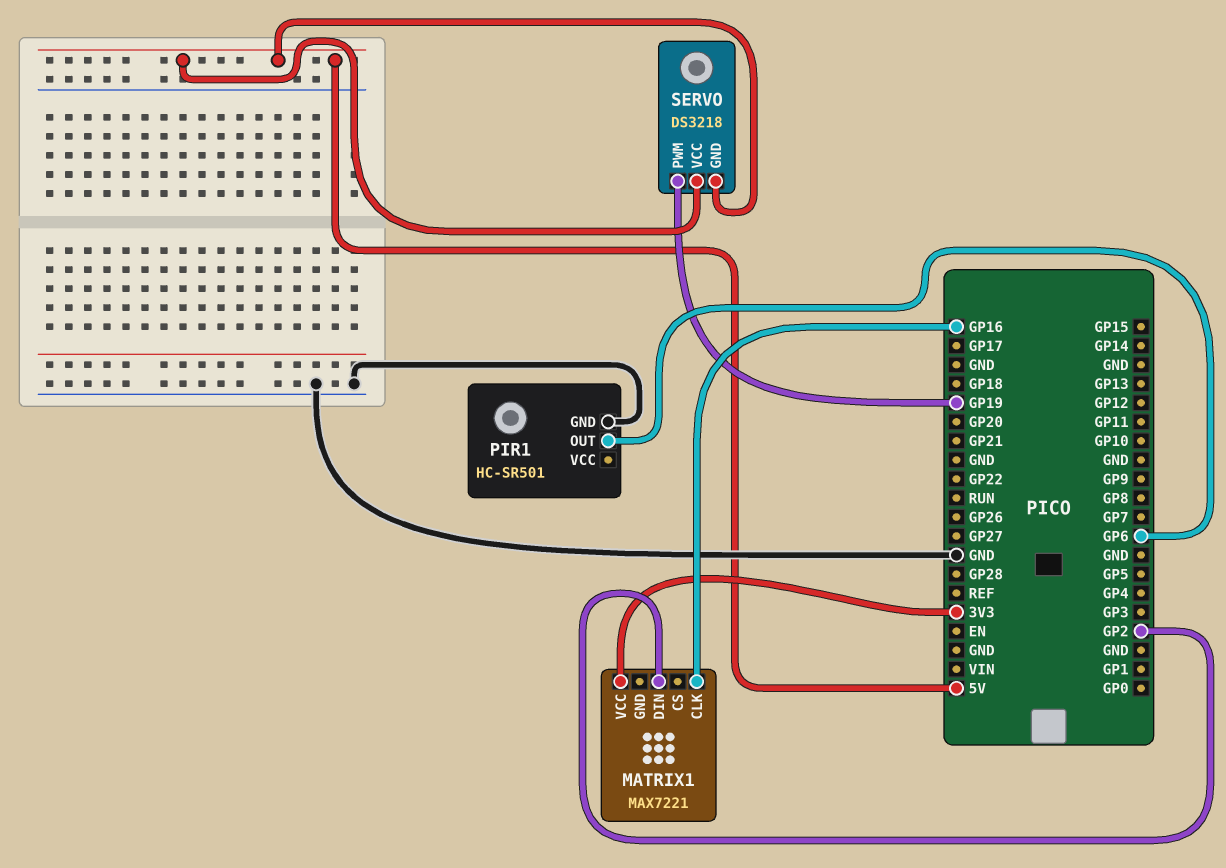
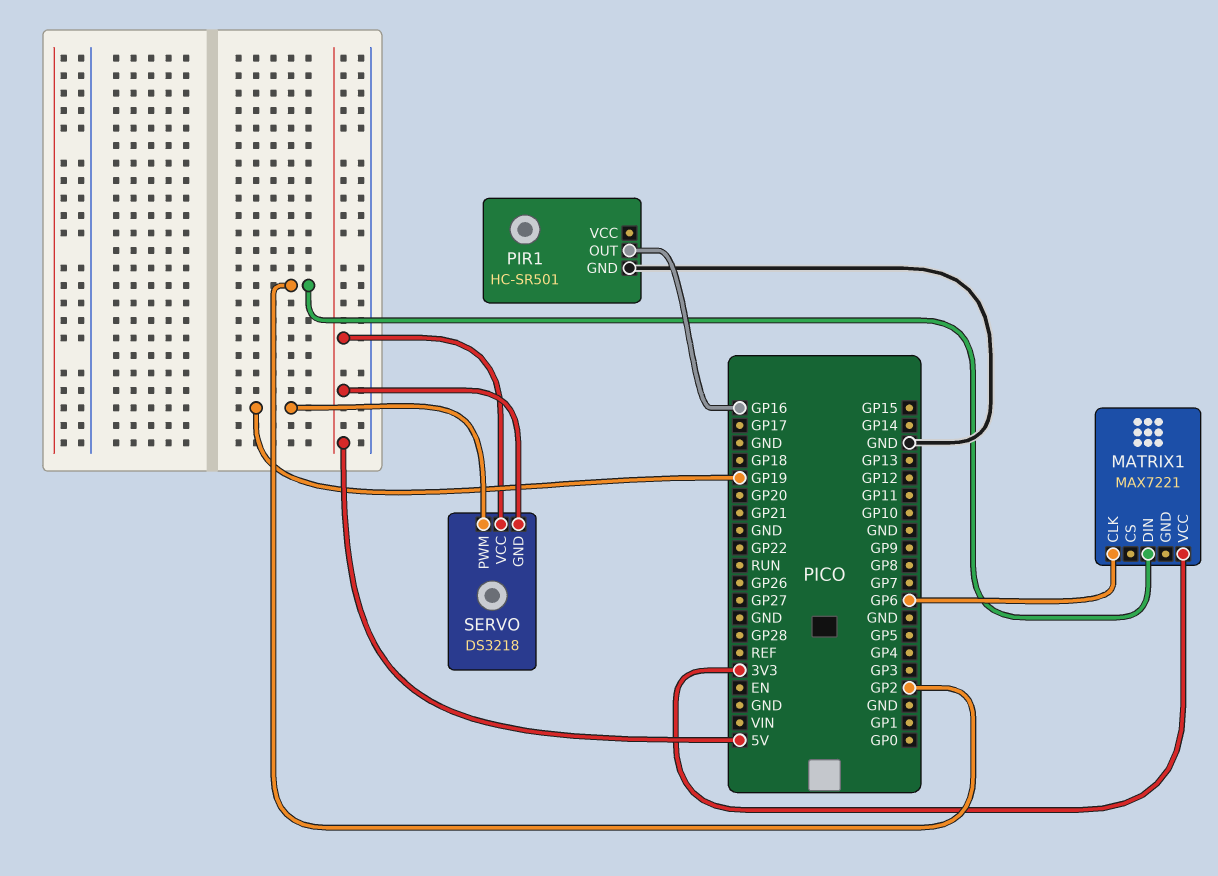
MATRIX1 pin CLK: GP16 -> GP6
PIR1 pin OUT: GP6 -> GP16

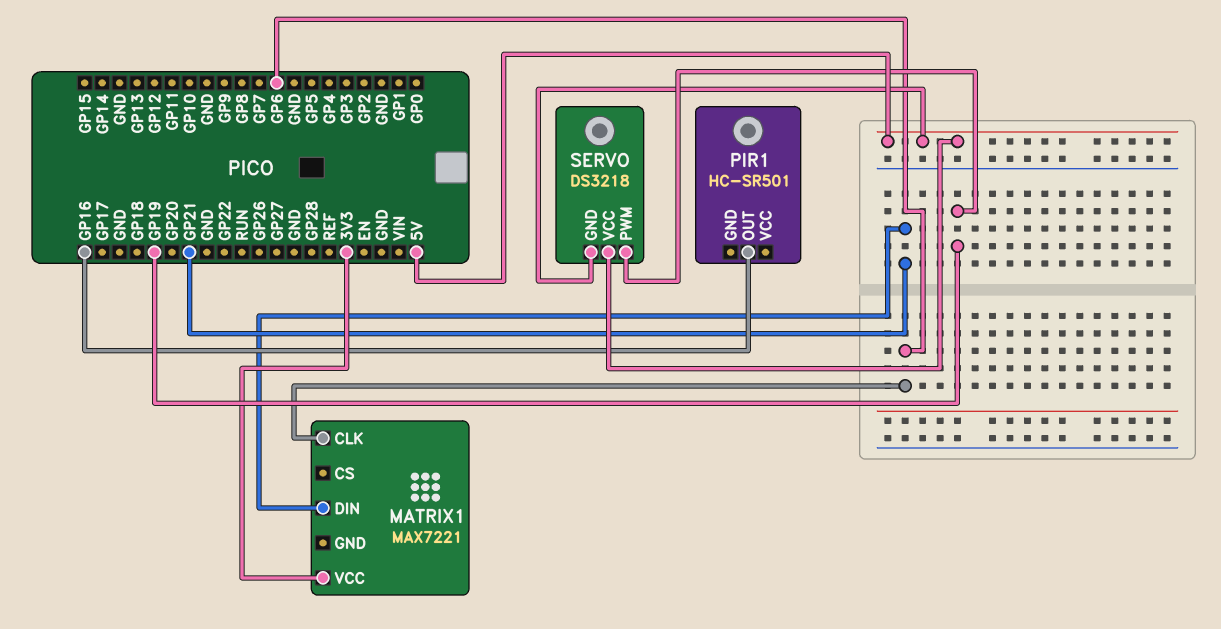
MATRIX1 pin DIN: GP2 -> GP21
PIR1 pin GND: GND -> none

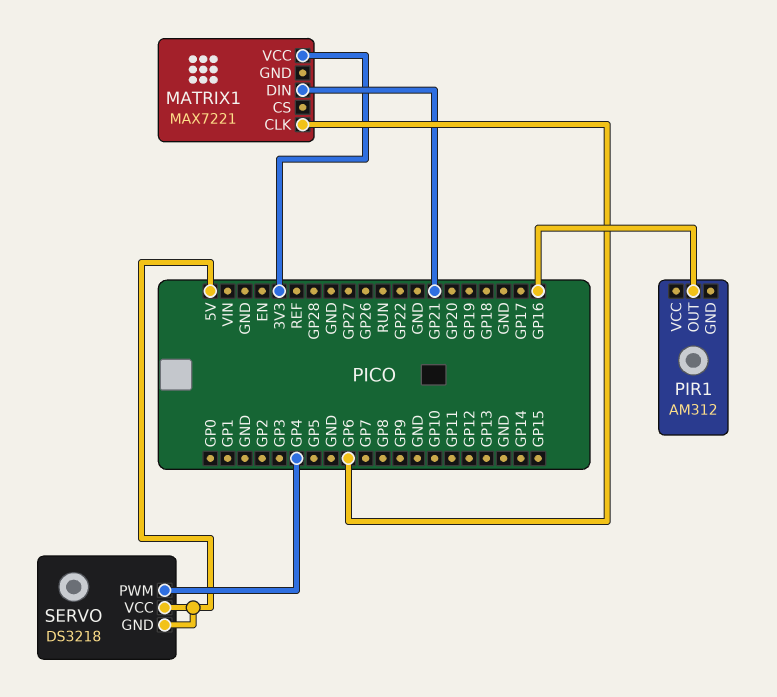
PIR1: HC-SR501 -> AM312
SERVO pin PWM: GP19 -> GP4

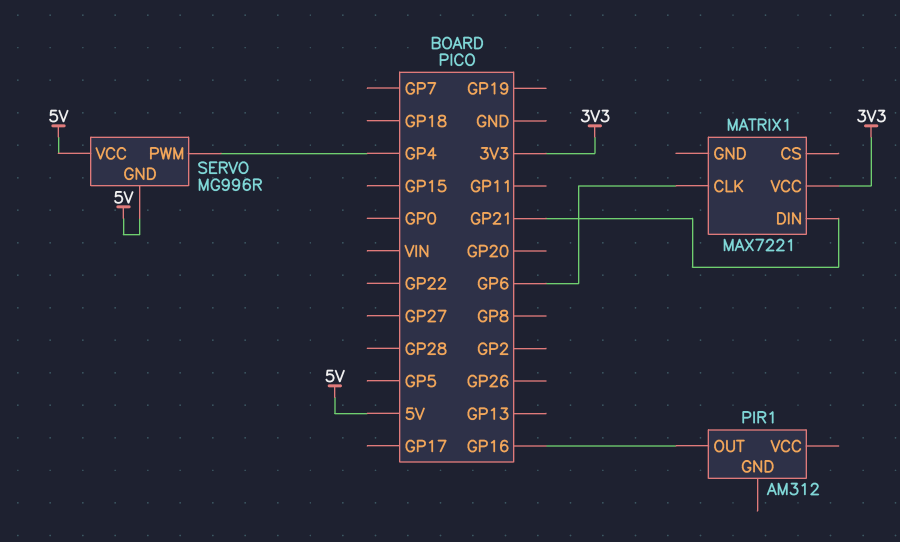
SERVO: DS3218 -> MG996R

